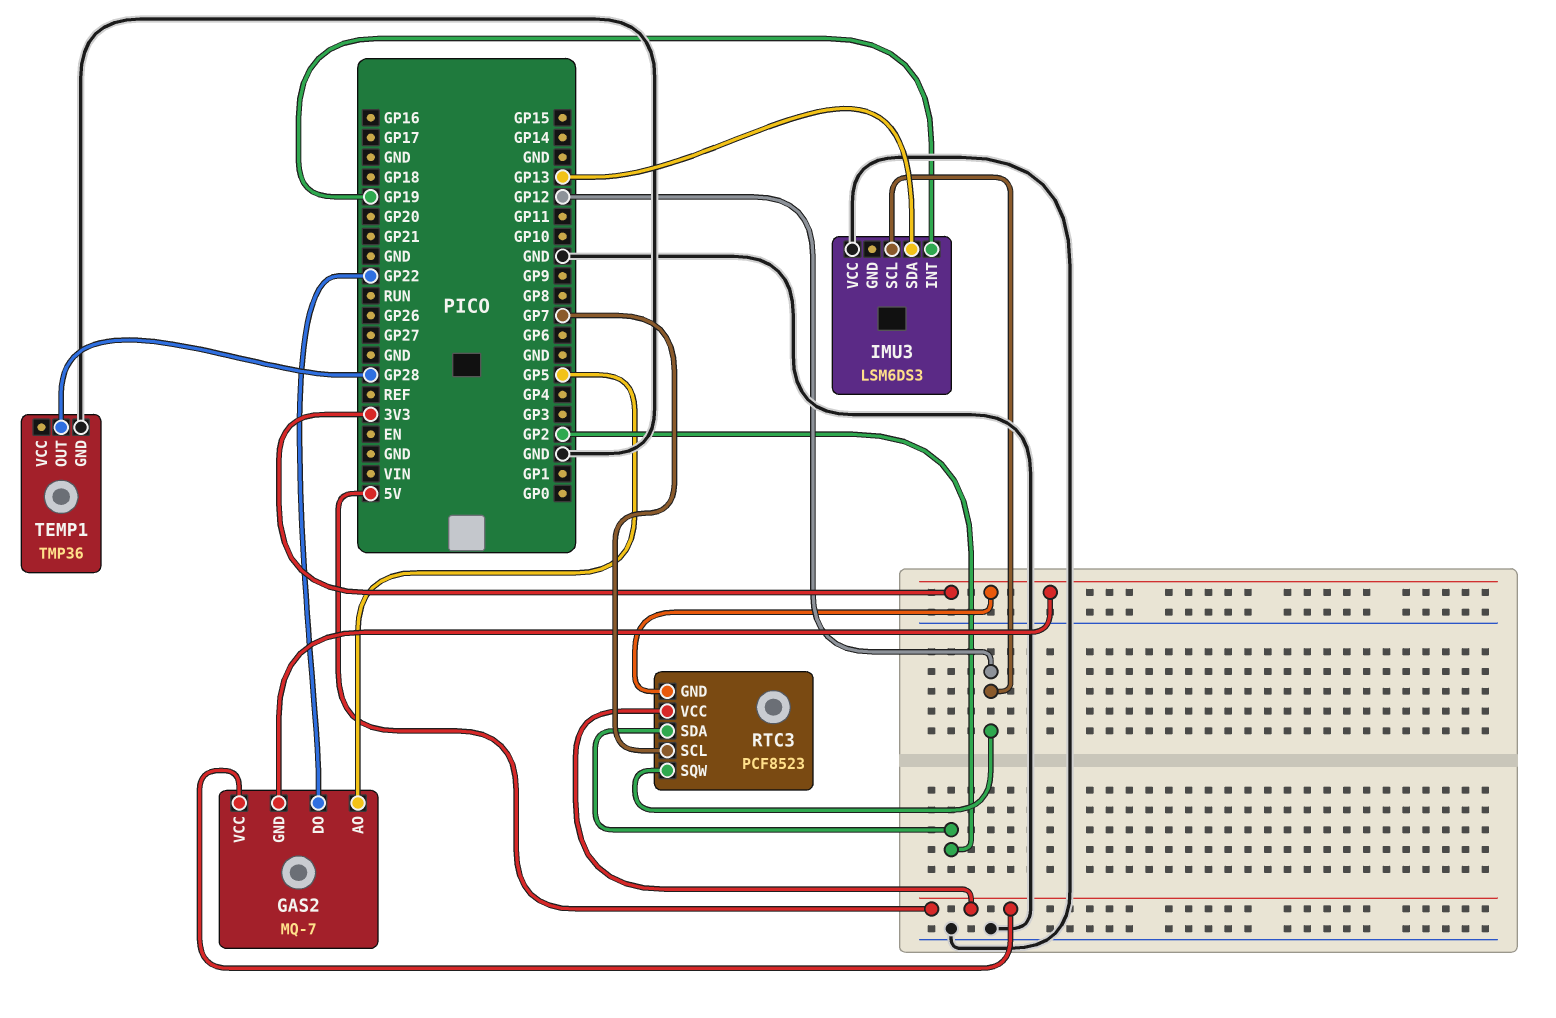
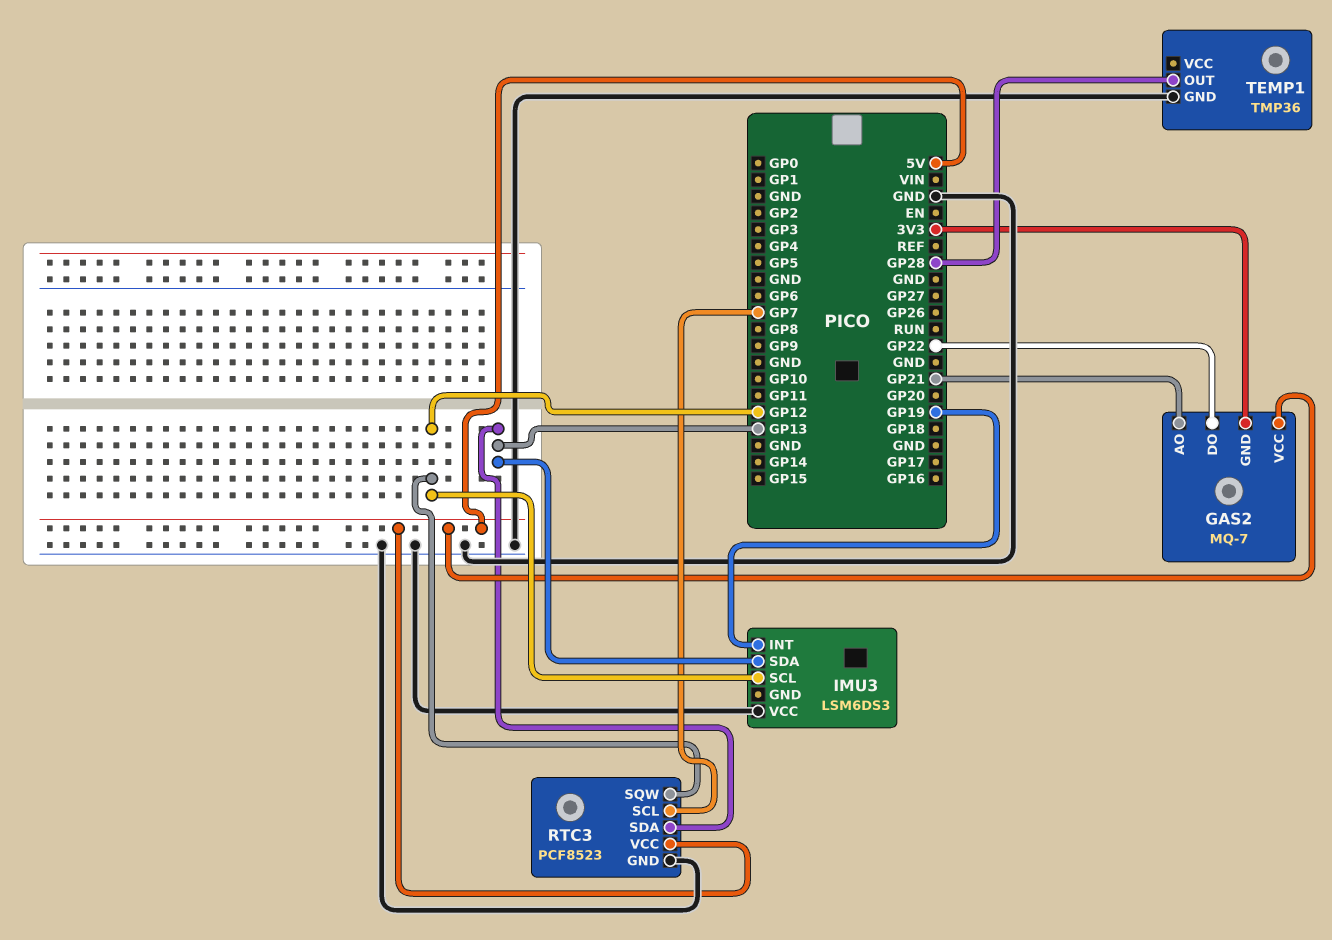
GAS2 pin AO: GP5 -> GP21
RTC3 pin GND: 3V3 -> GND
RTC3 pin SDA: GP2 -> GP13

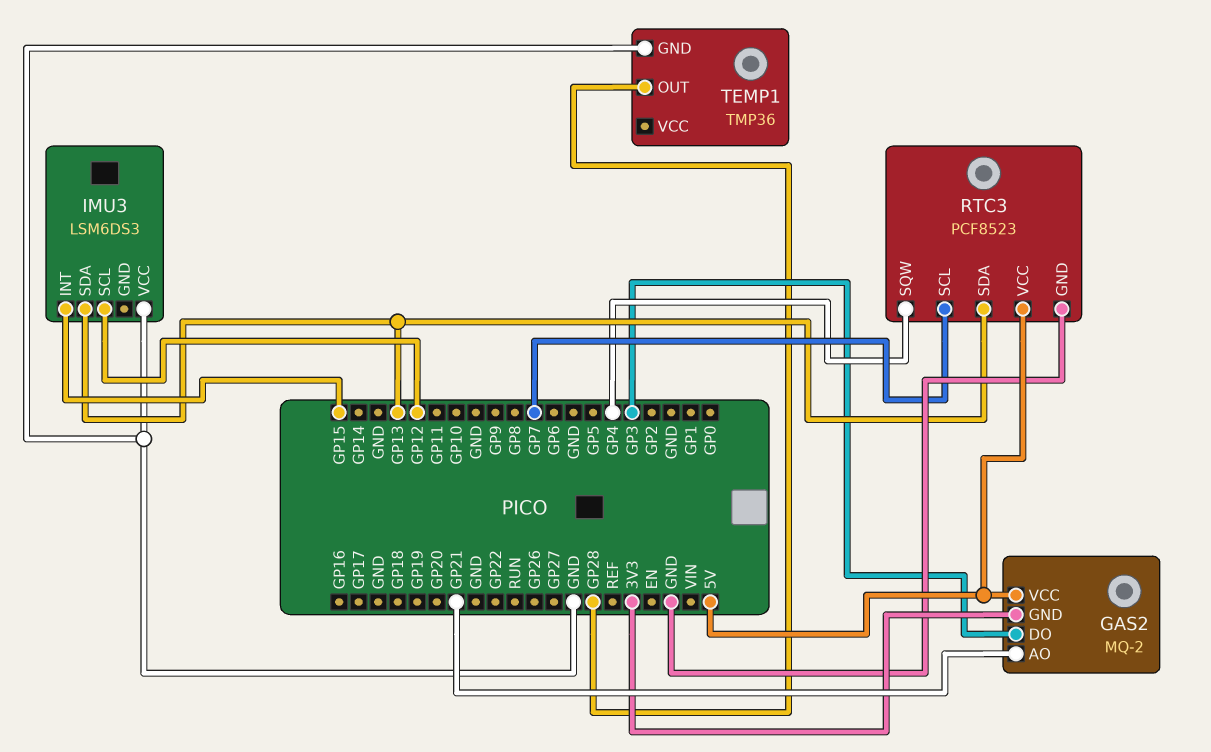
GAS2: MQ-7 -> MQ-2
GAS2 pin DO: GP22 -> GP3
IMU3 pin INT: GP19 -> GP15
RTC3 pin SQW: GP12 -> GP4

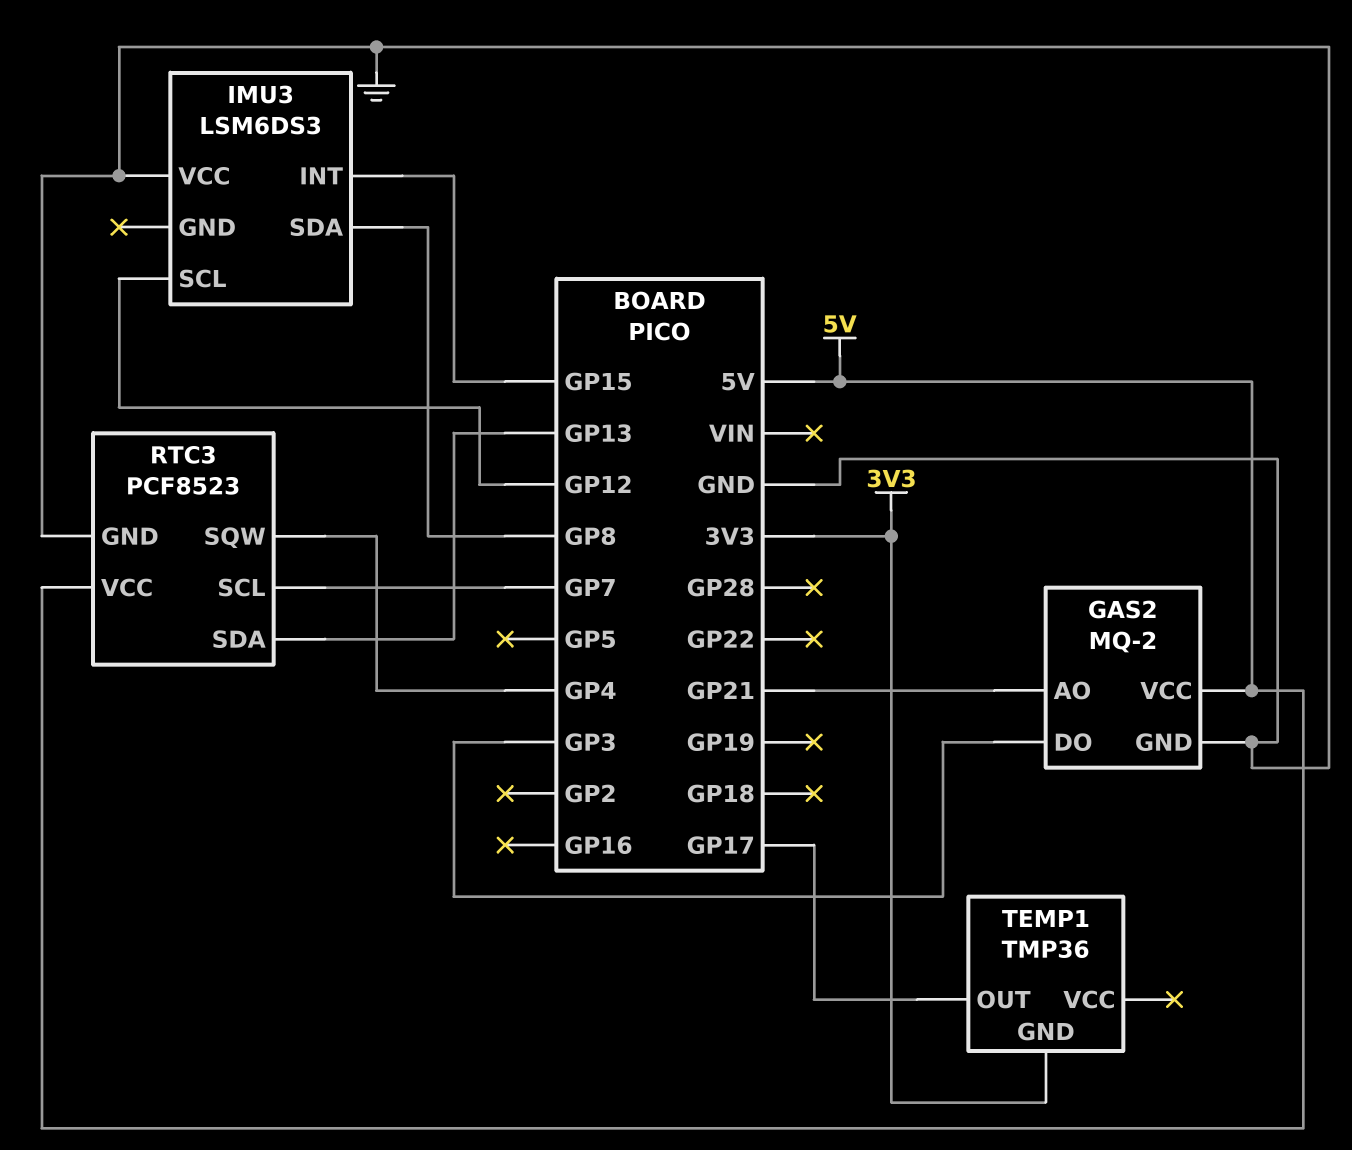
GAS2 pin GND: 3V3 -> GND
IMU3 pin SDA: GP13 -> GP8
TEMP1 pin GND: GND -> 3V3
TEMP1 pin OUT: GP28 -> GP17

